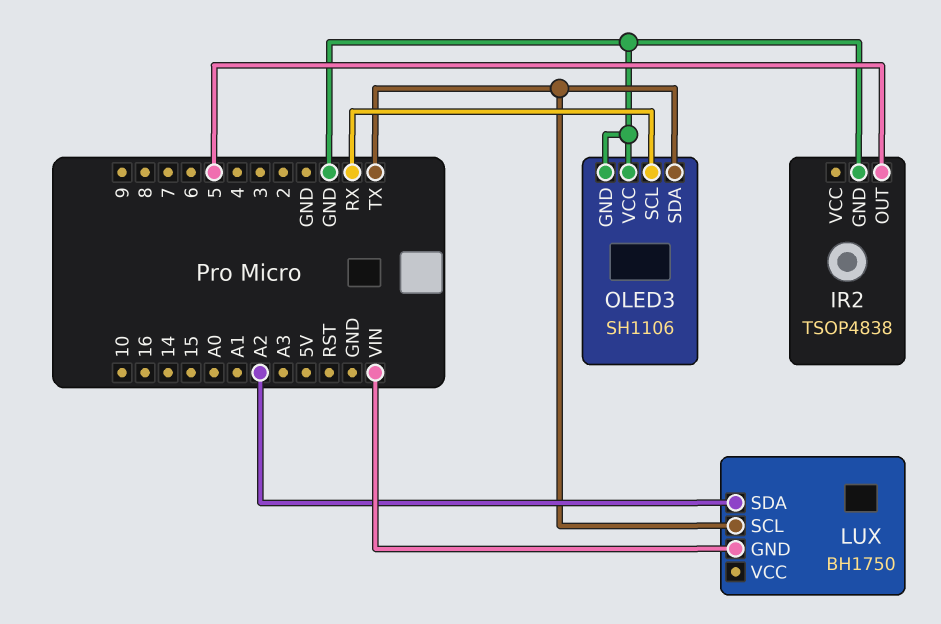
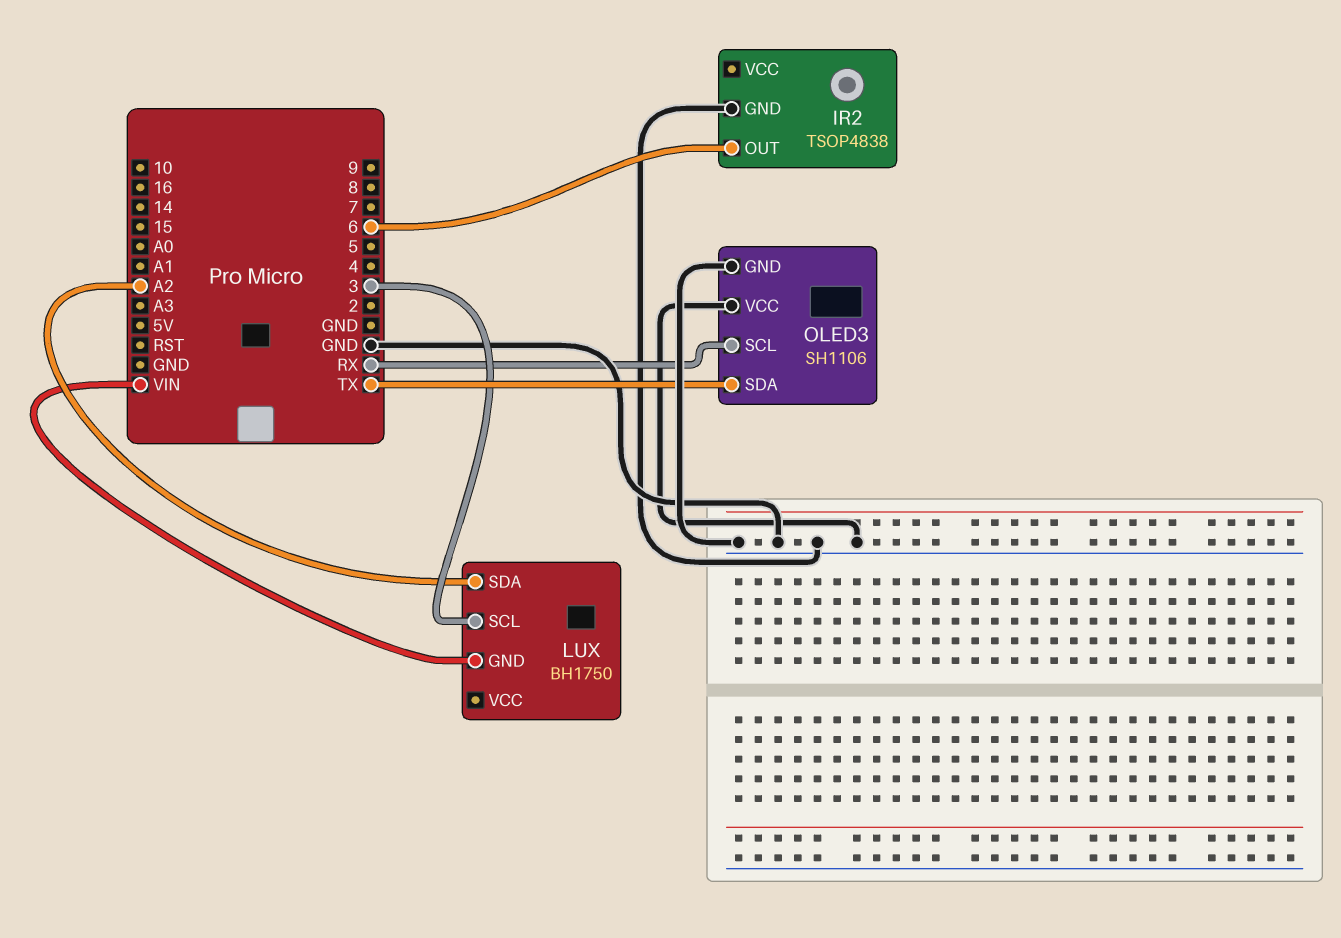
IR2 pin OUT: 5 -> 6
LUX pin SCL: TX -> 3

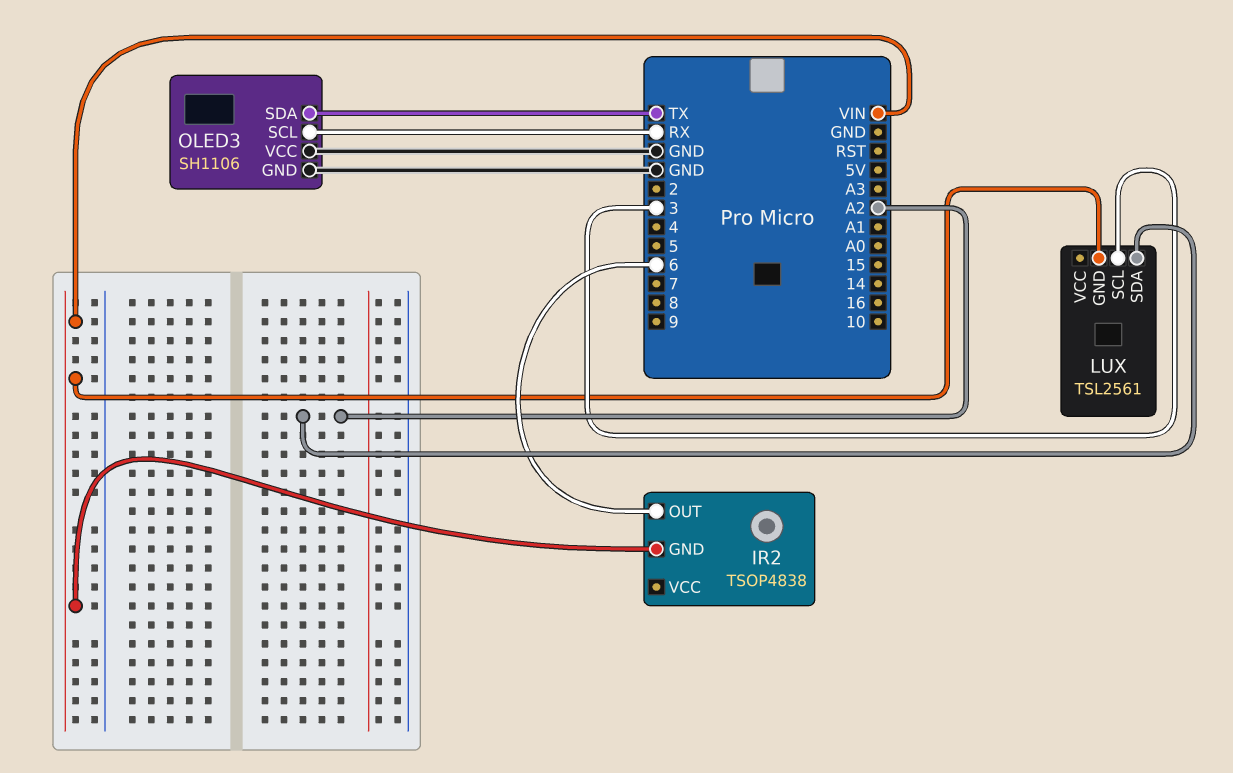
IR2 pin GND: GND -> VIN
LUX: BH1750 -> TSL2561

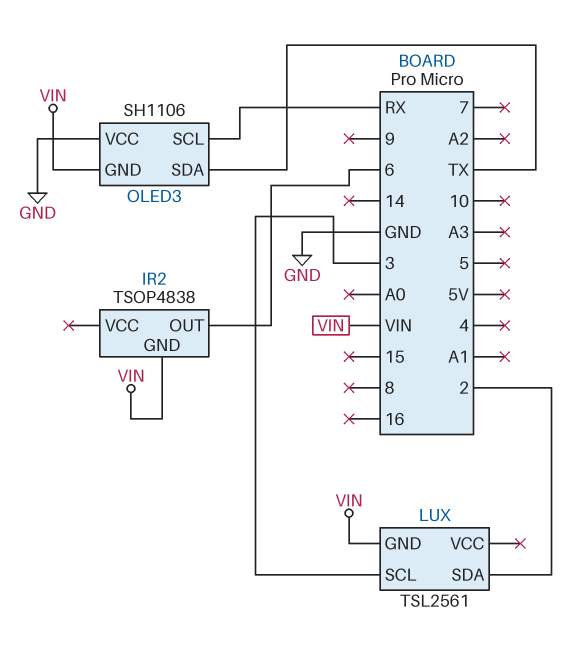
LUX pin SDA: A2 -> 2
OLED3 pin GND: GND -> VIN

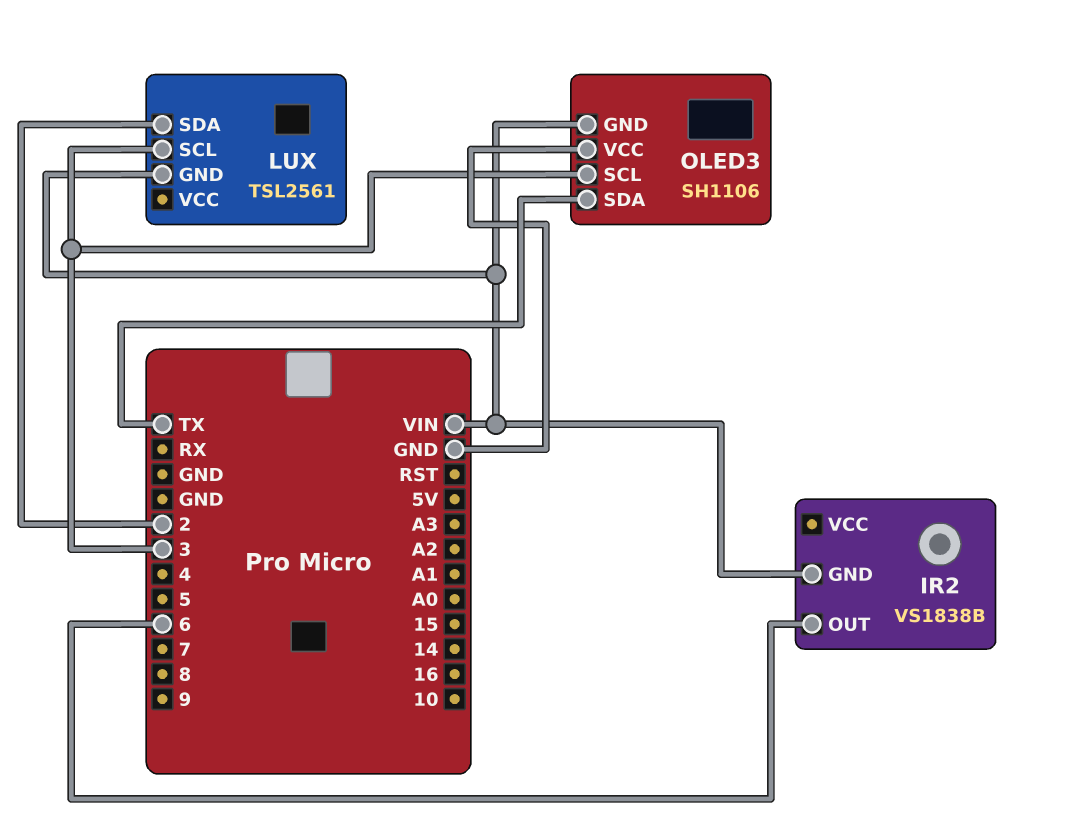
IR2: TSOP4838 -> VS1838B
OLED3 pin SCL: RX -> 3

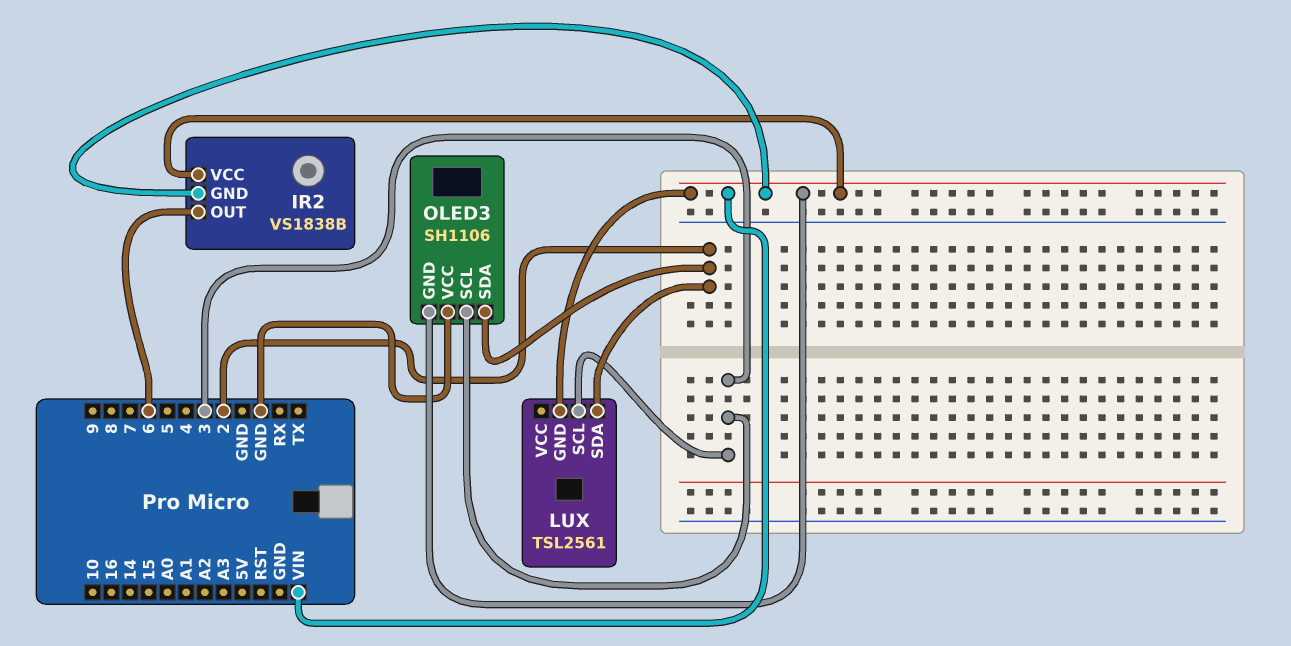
IR2 pin VCC: none -> VIN
OLED3 pin SDA: TX -> 2

